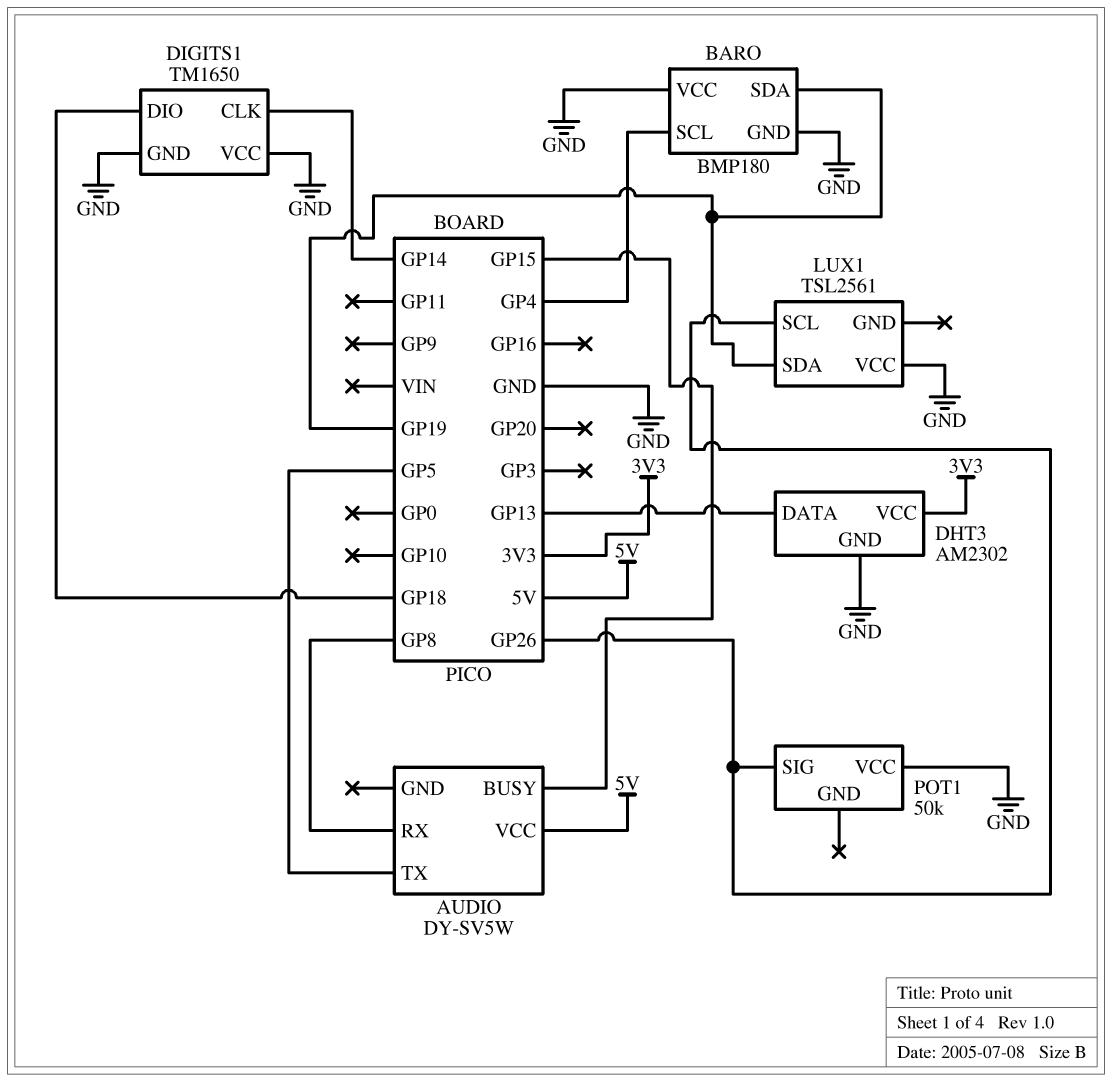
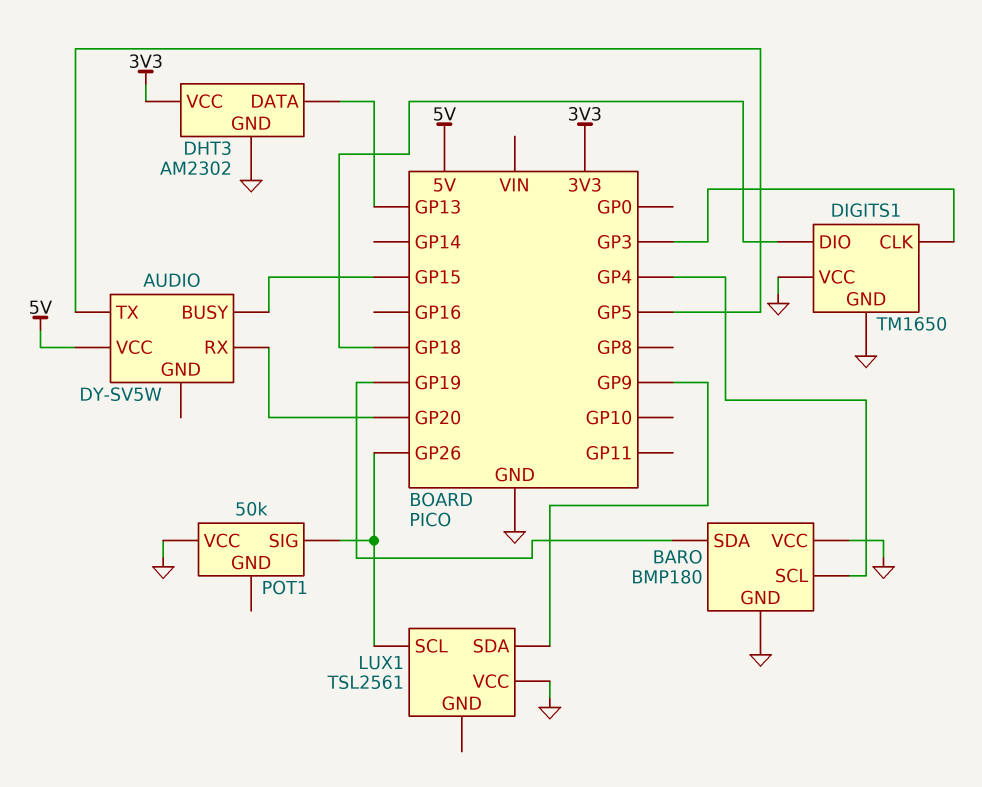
AUDIO pin RX: GP8 -> GP20
DIGITS1 pin CLK: GP14 -> GP3
LUX1 pin SDA: GP19 -> GP9

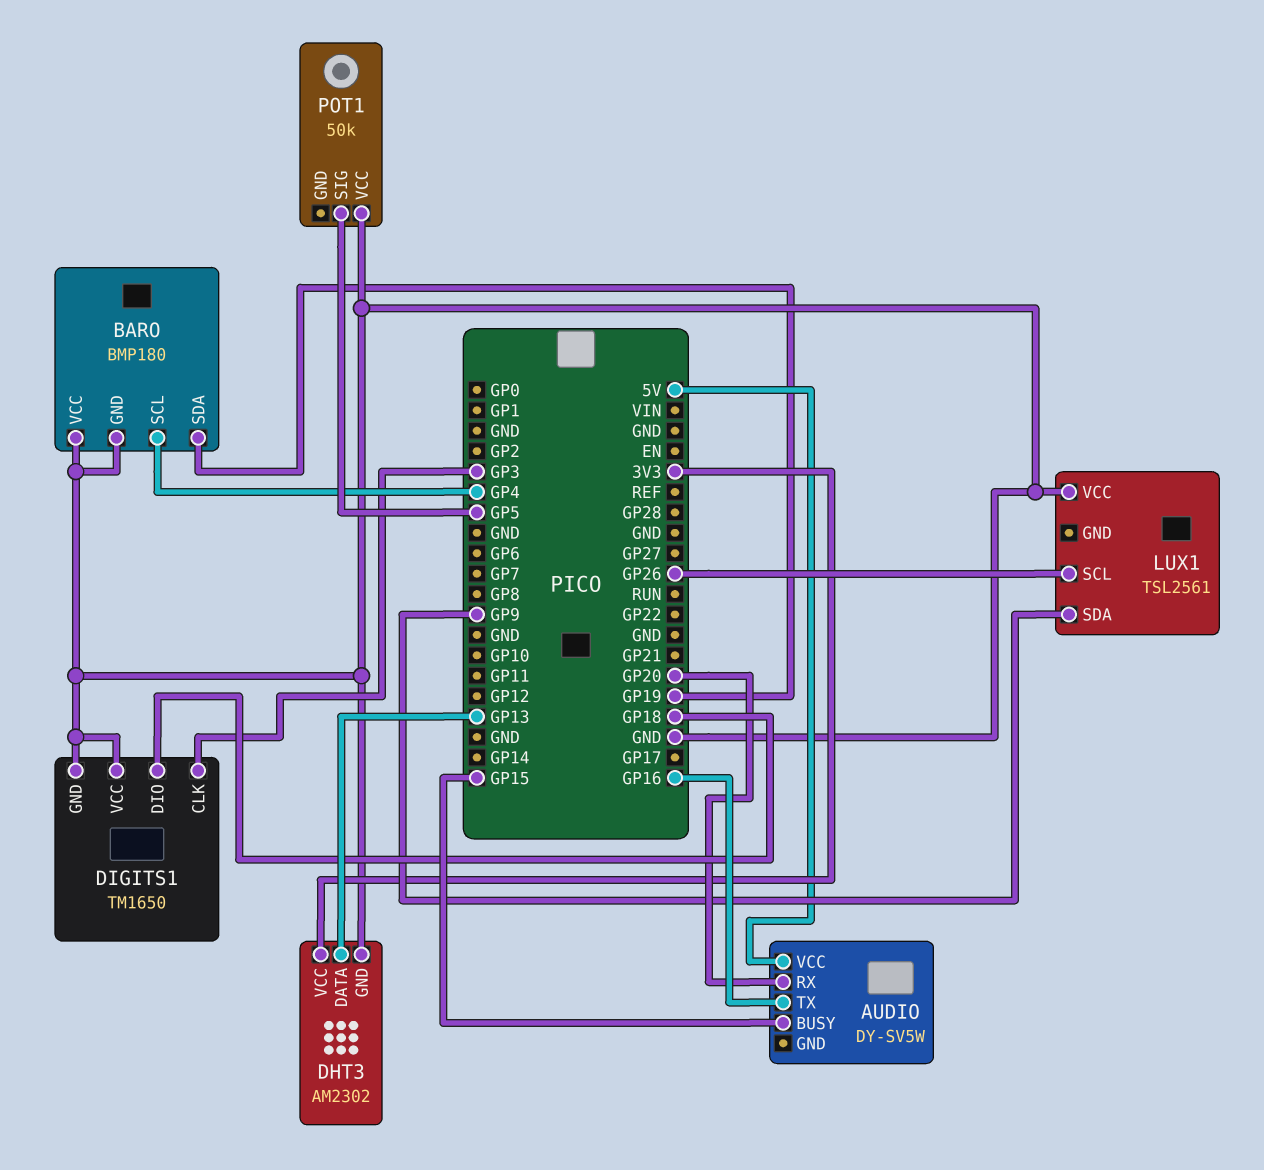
AUDIO pin TX: GP5 -> GP16
POT1 pin SIG: GP26 -> GP5

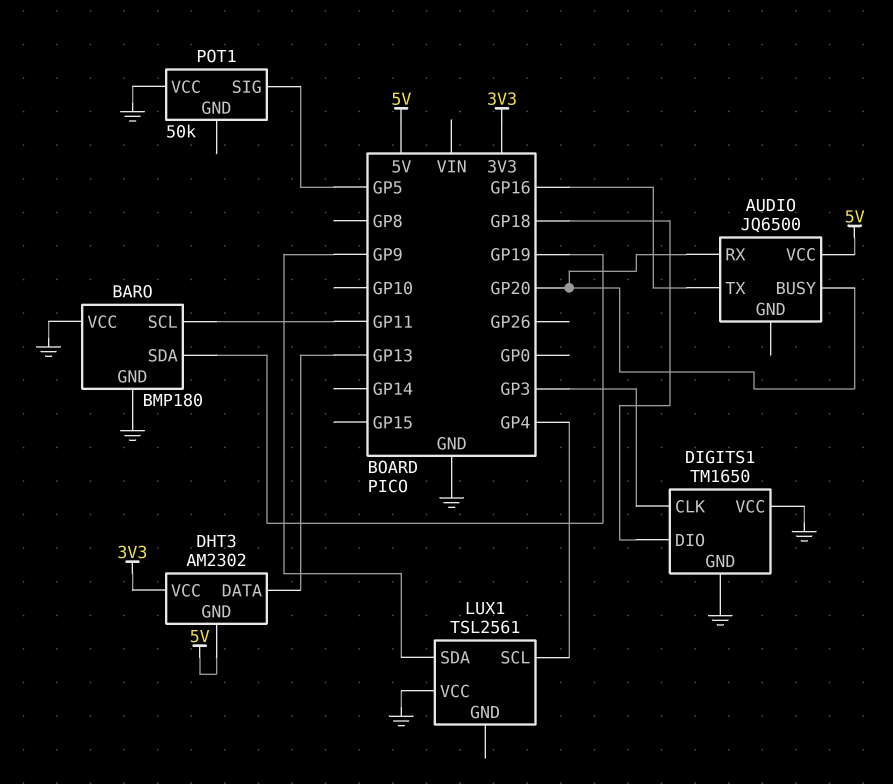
AUDIO: DY-SV5W -> JQ6500
AUDIO pin BUSY: GP15 -> GP20
BARO pin SCL: GP4 -> GP11
DHT3 pin GND: GND -> 5V
LUX1 pin SCL: GP26 -> GP4

